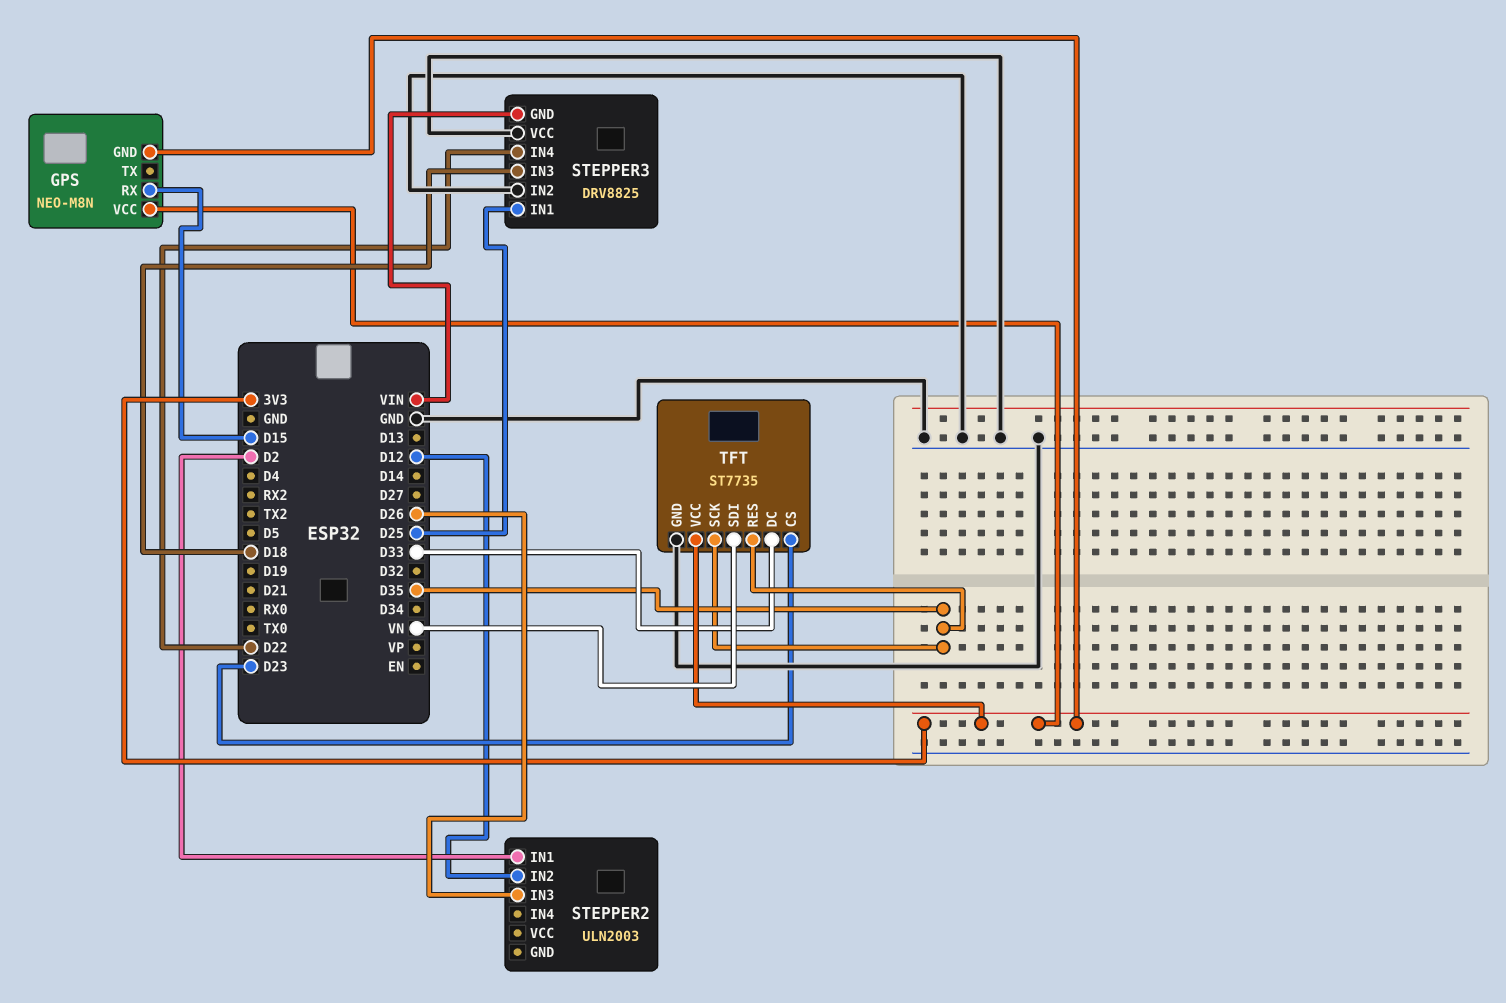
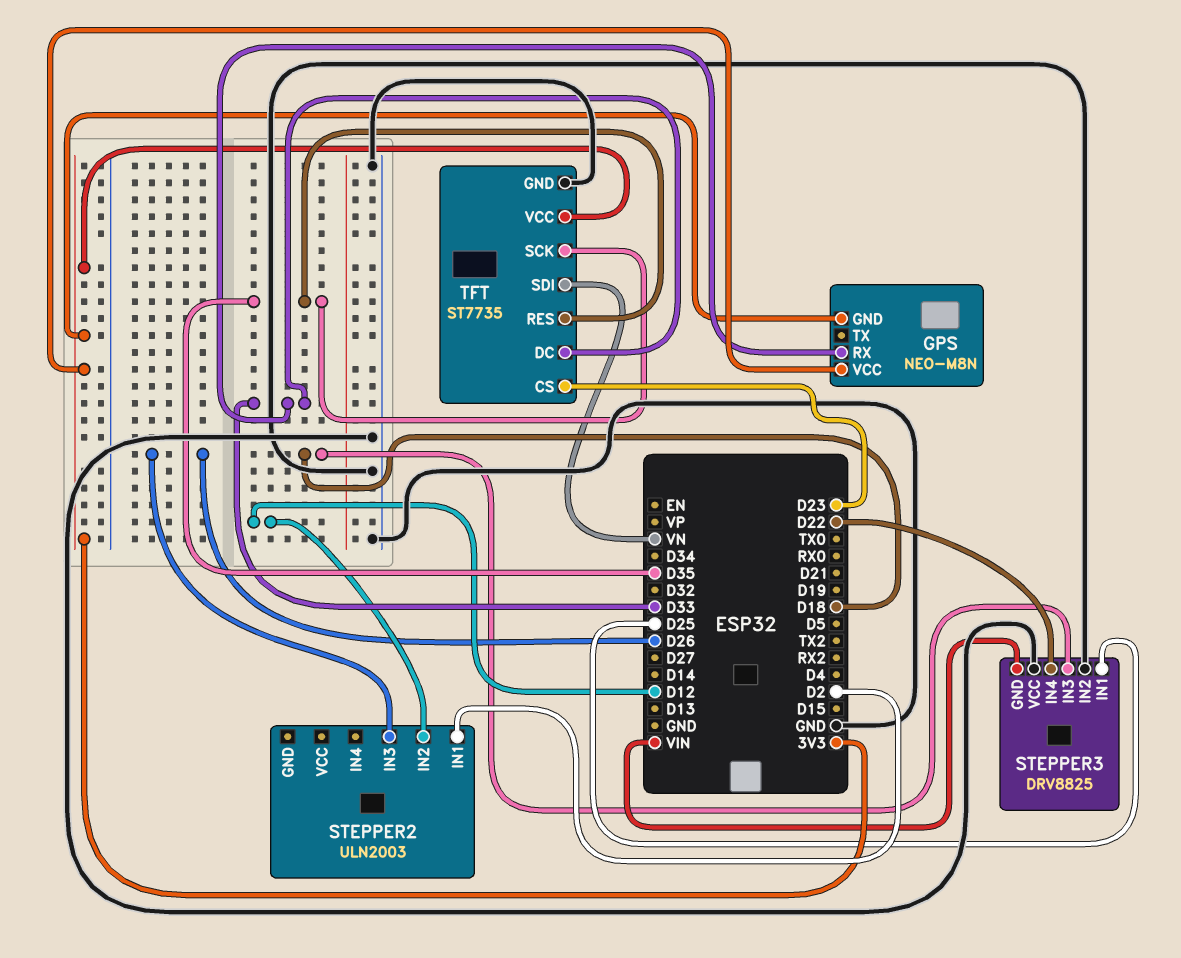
GPS pin RX: D15 -> D33

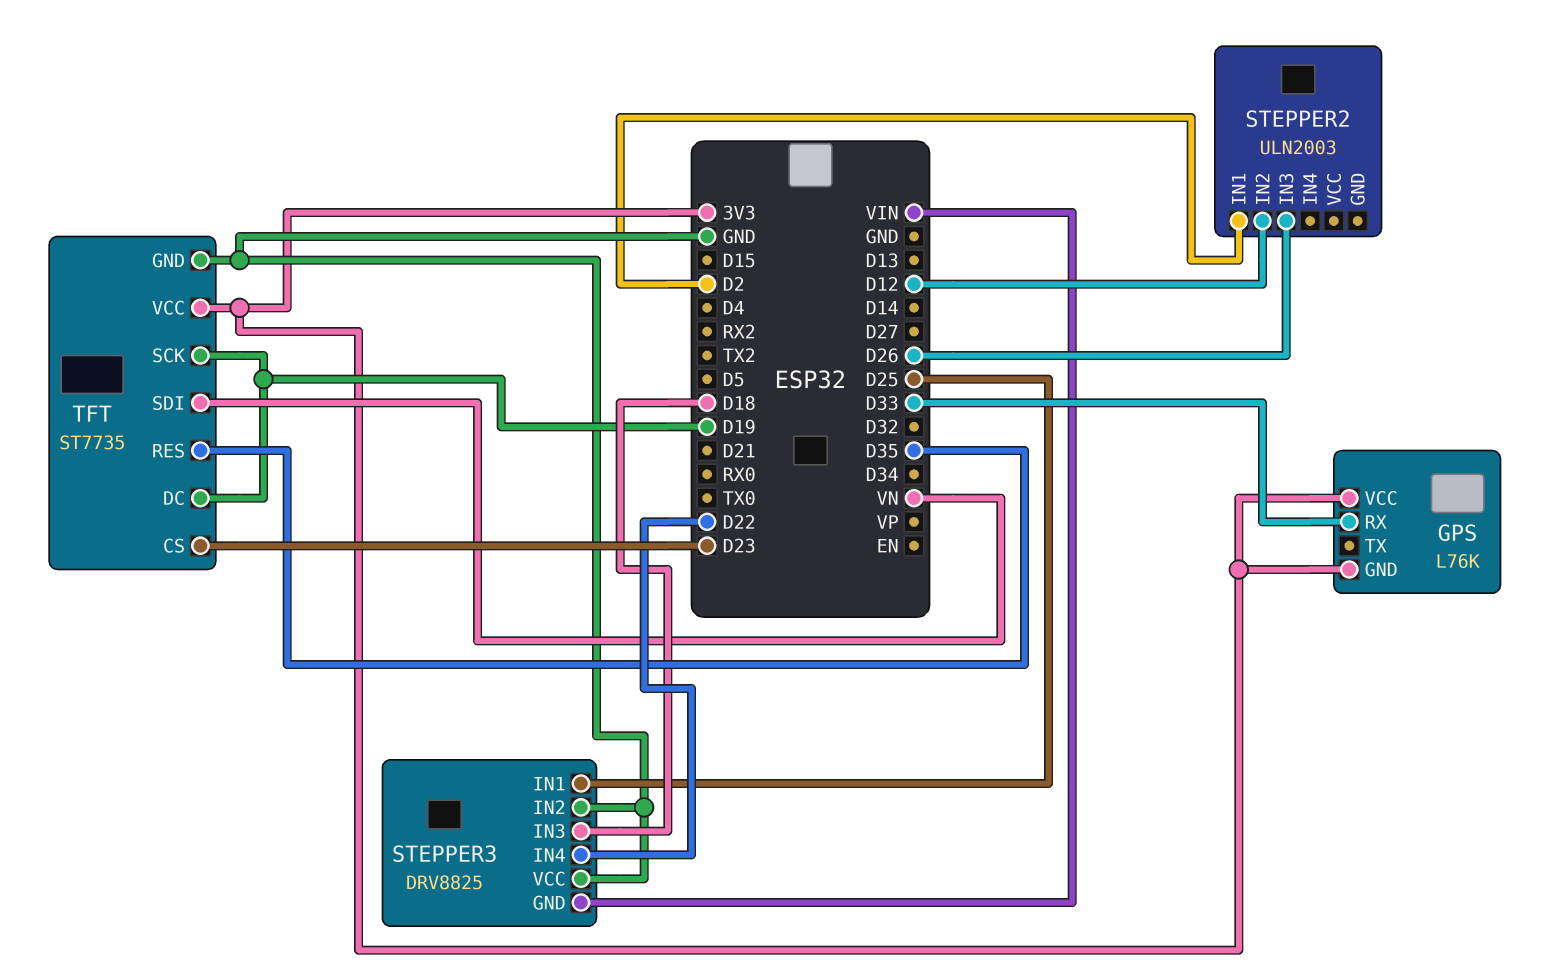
GPS: NEO-M8N -> L76K
TFT pin DC: D33 -> D19
TFT pin SCK: D35 -> D19

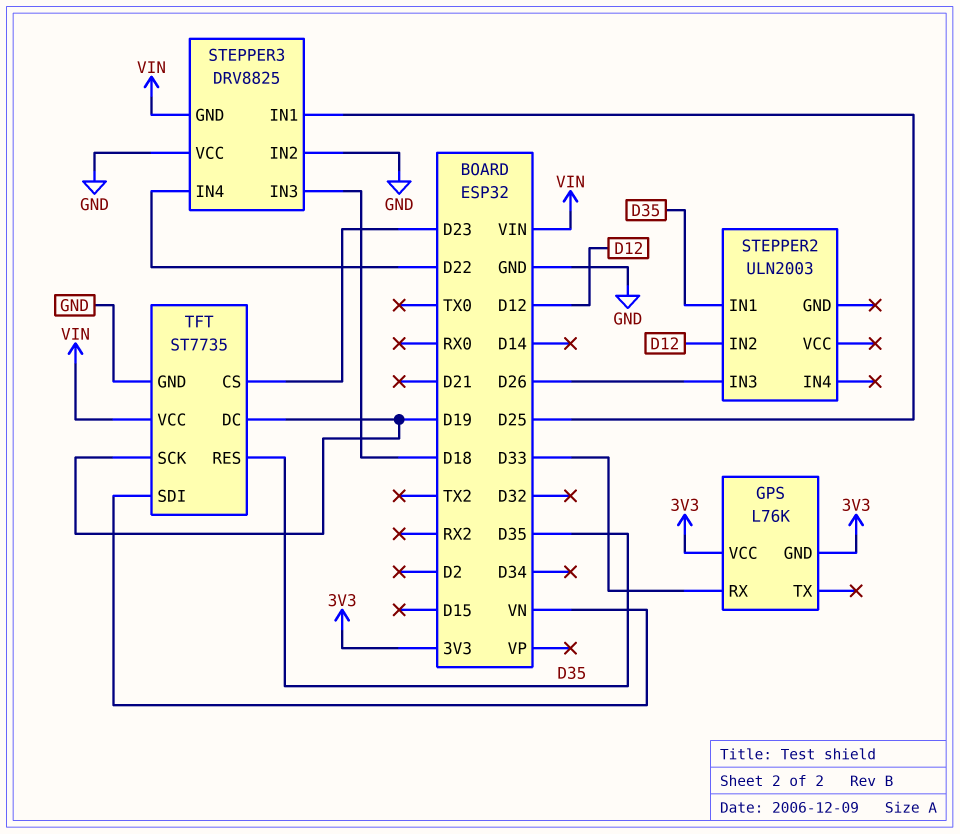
STEPPER2 pin IN1: D2 -> D35
TFT pin VCC: 3V3 -> VIN

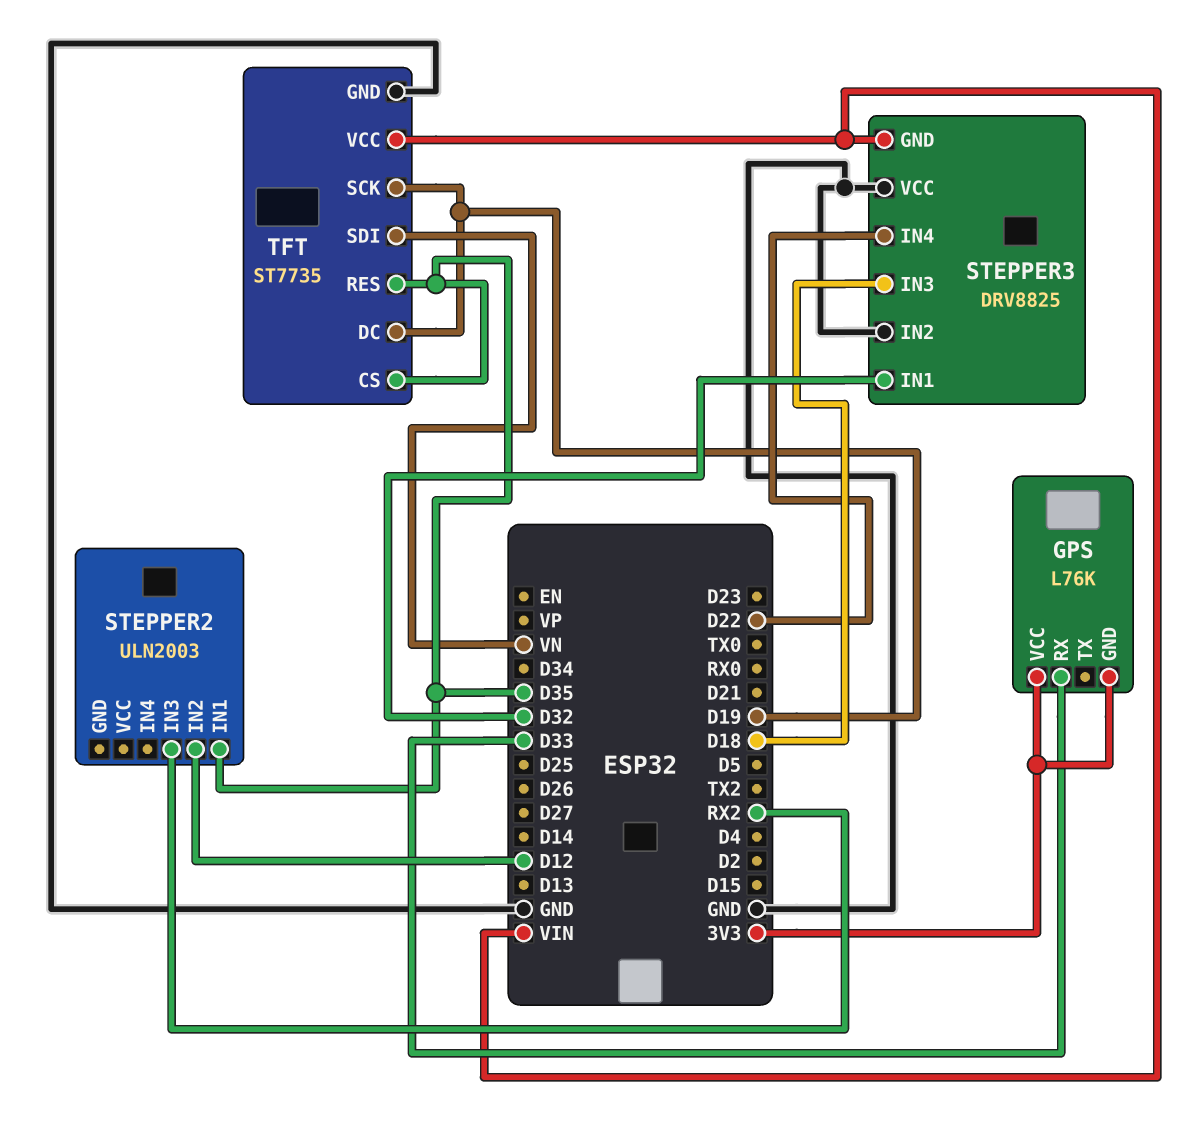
STEPPER2 pin IN3: D26 -> RX2
STEPPER3 pin IN1: D25 -> D32
TFT pin CS: D23 -> D35

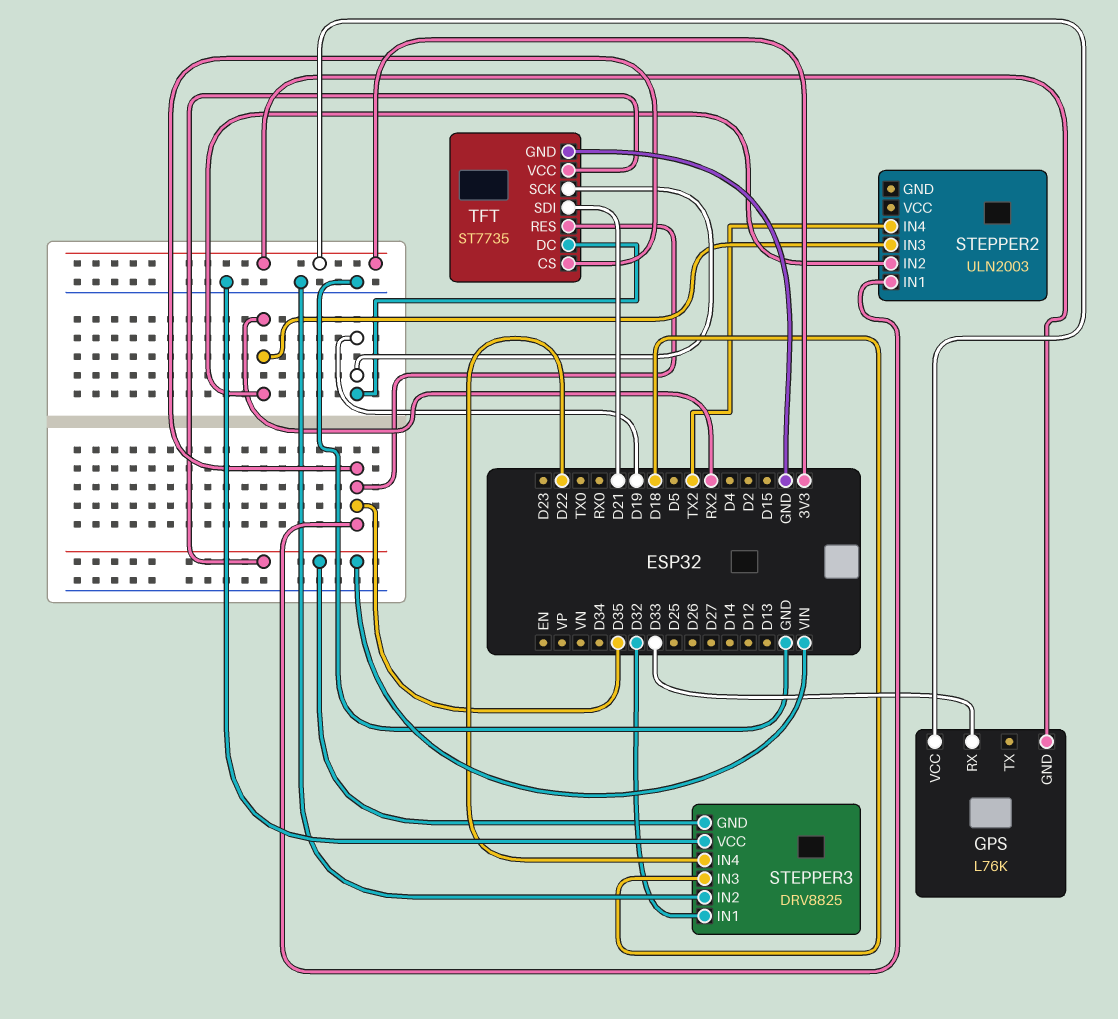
STEPPER2 pin IN2: D12 -> RX2
STEPPER2 pin IN4: none -> TX2
TFT pin SDI: VN -> D21

